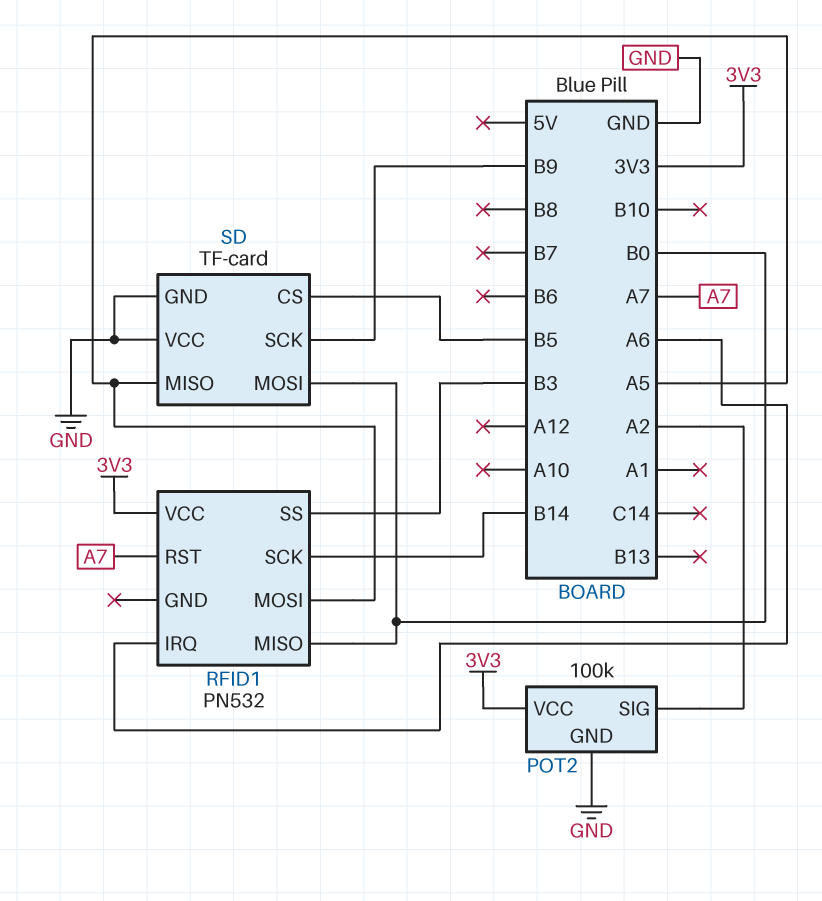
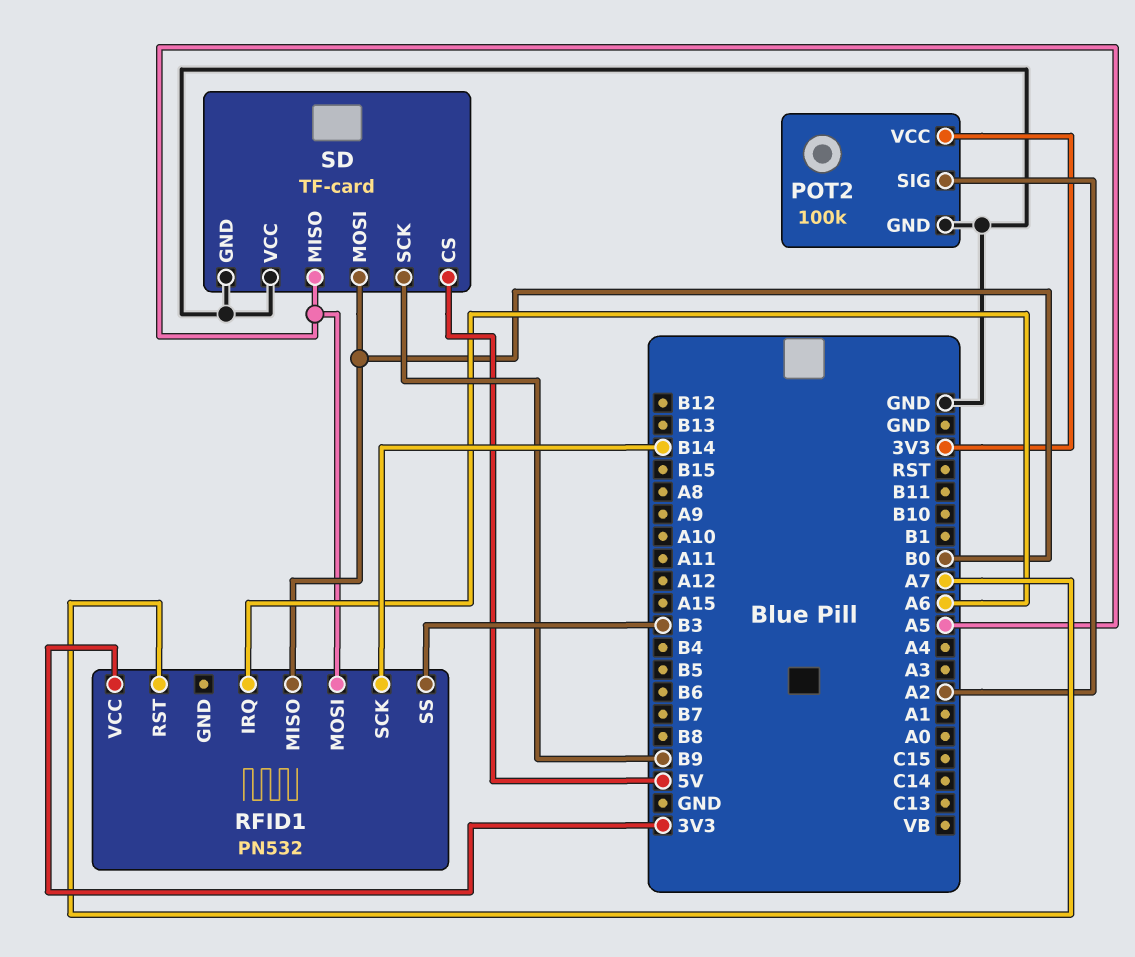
SD pin CS: B5 -> 5V

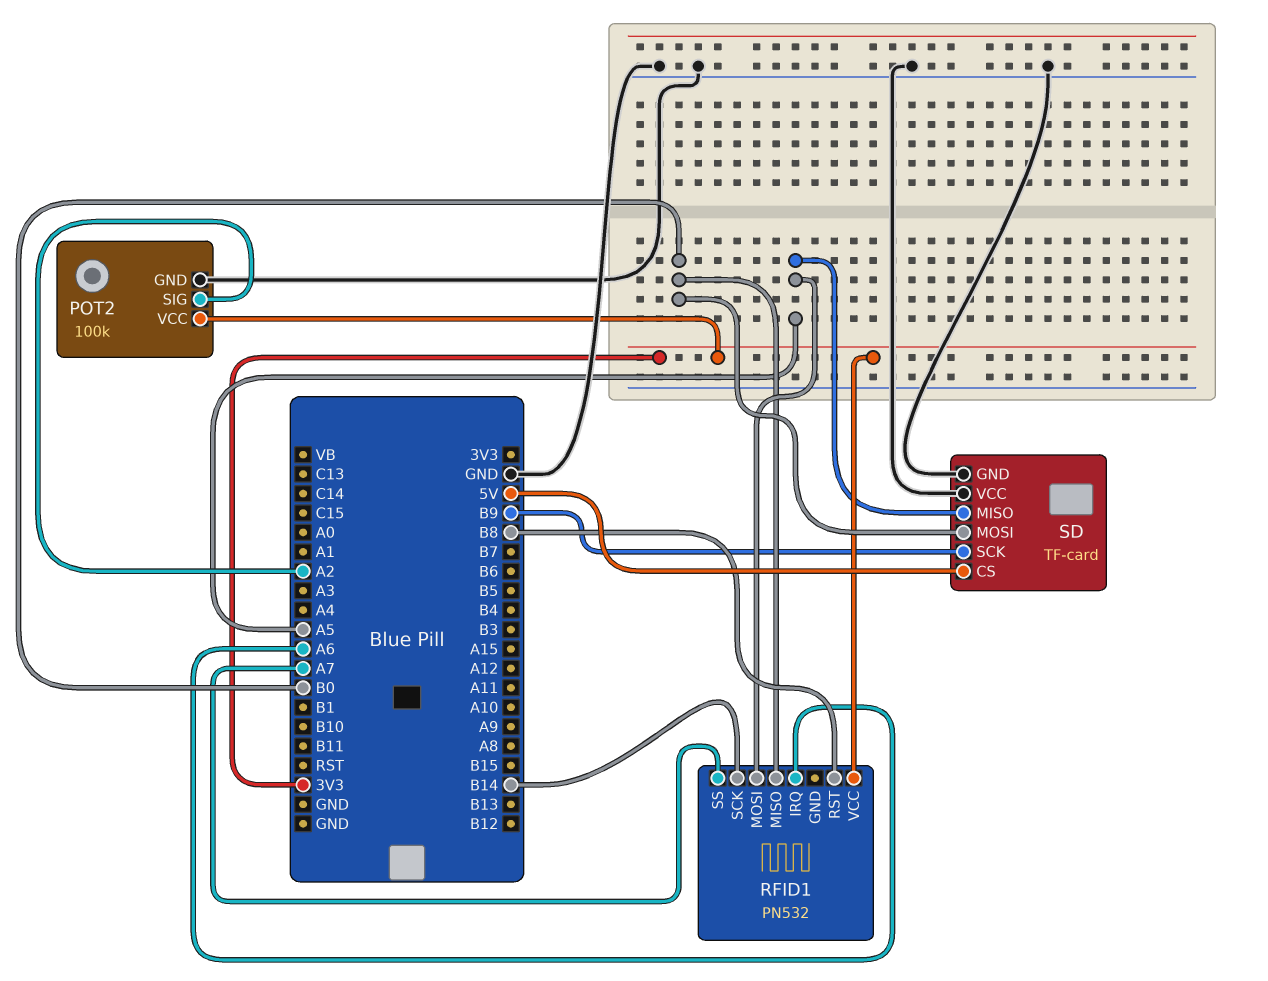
RFID1 pin RST: A7 -> B8
RFID1 pin SS: B3 -> A7

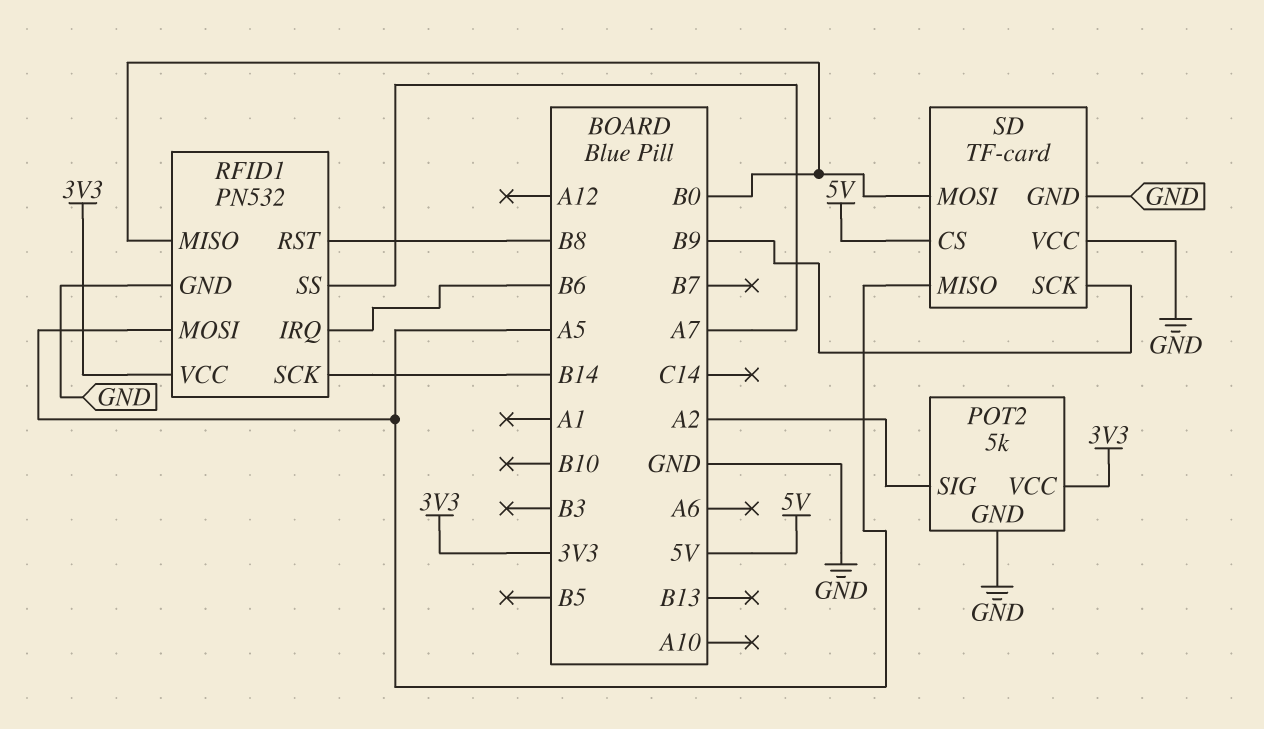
POT2: 100k -> 5k
RFID1 pin GND: none -> GND
RFID1 pin IRQ: A6 -> B6

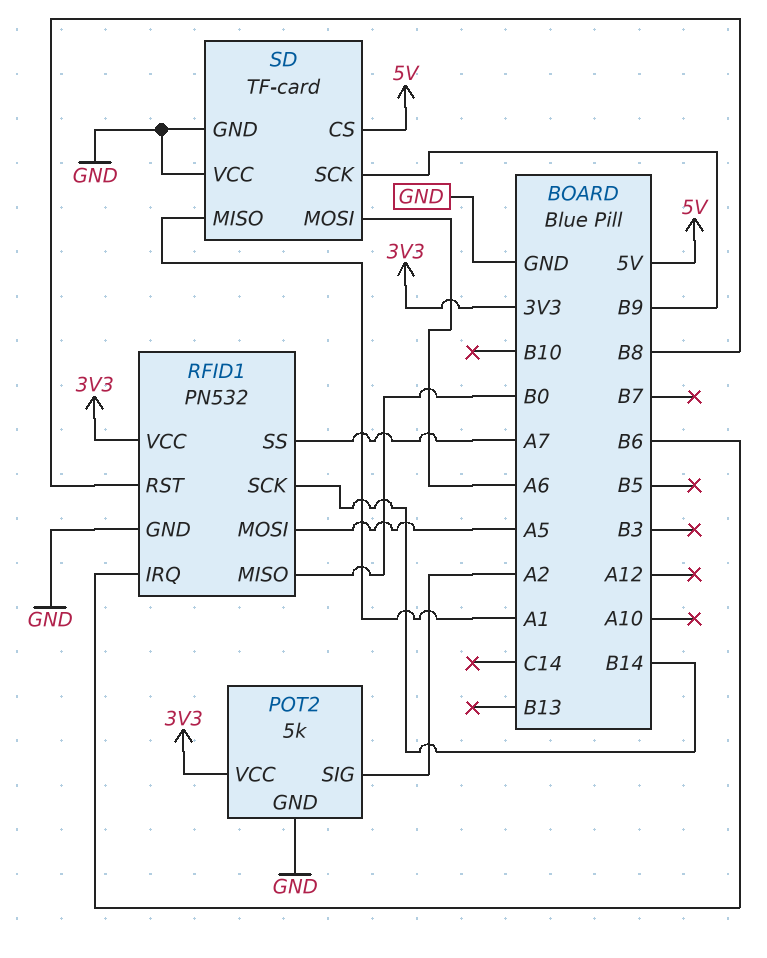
SD pin MISO: A5 -> A1
SD pin MOSI: B0 -> A6

